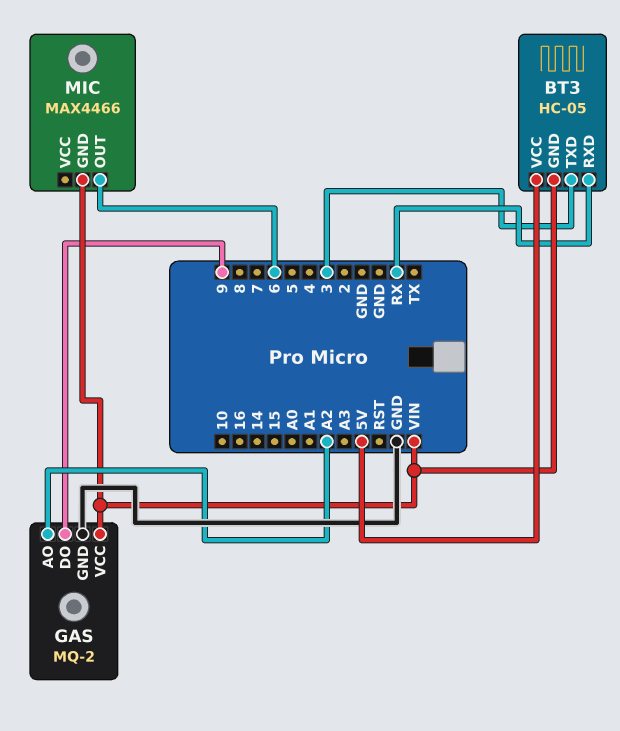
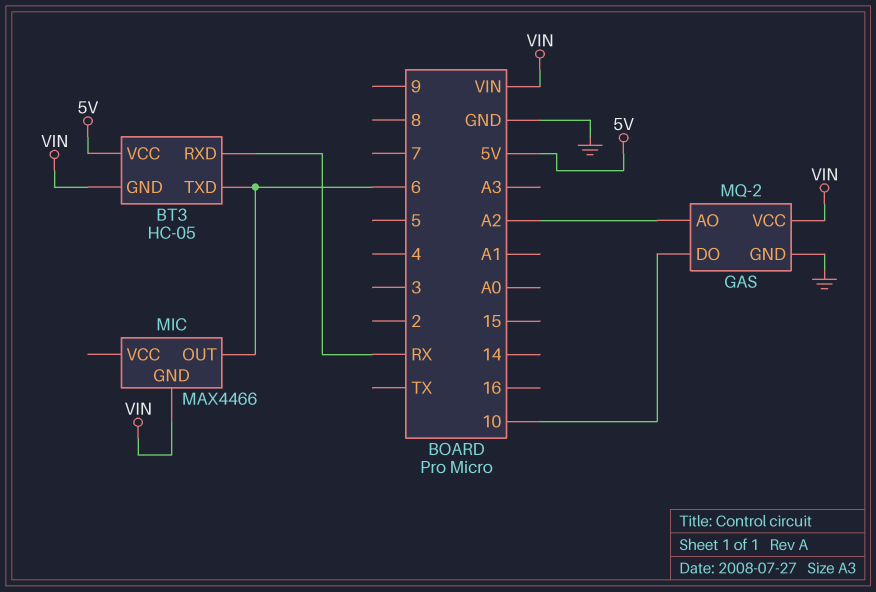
BT3 pin TXD: 3 -> 6
GAS pin DO: 9 -> 10

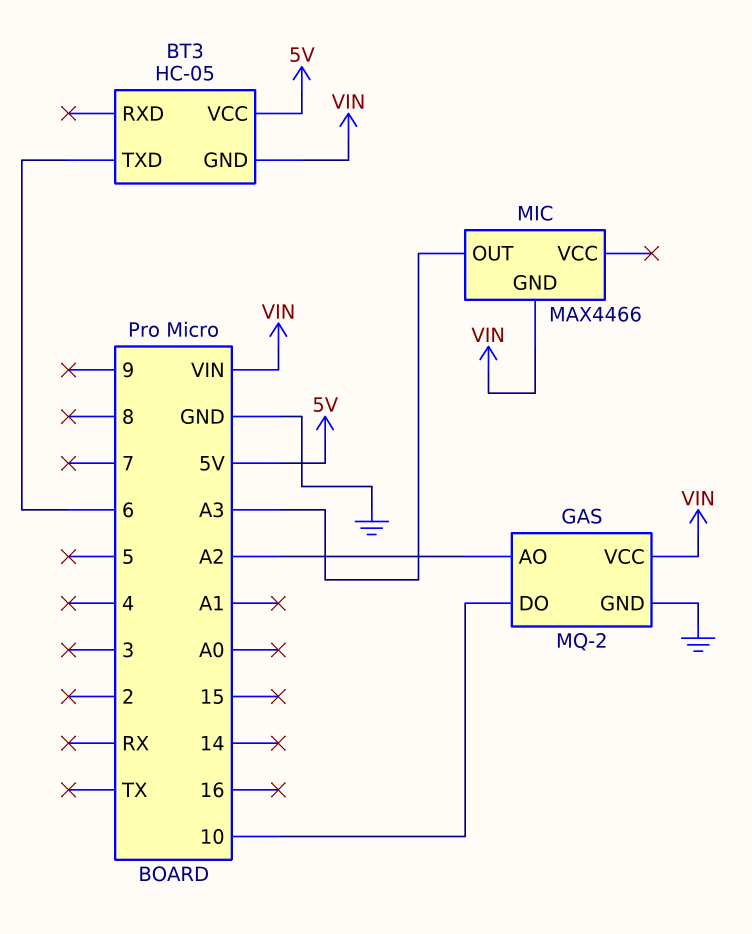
BT3 pin RXD: RX -> none
MIC pin OUT: 6 -> A3

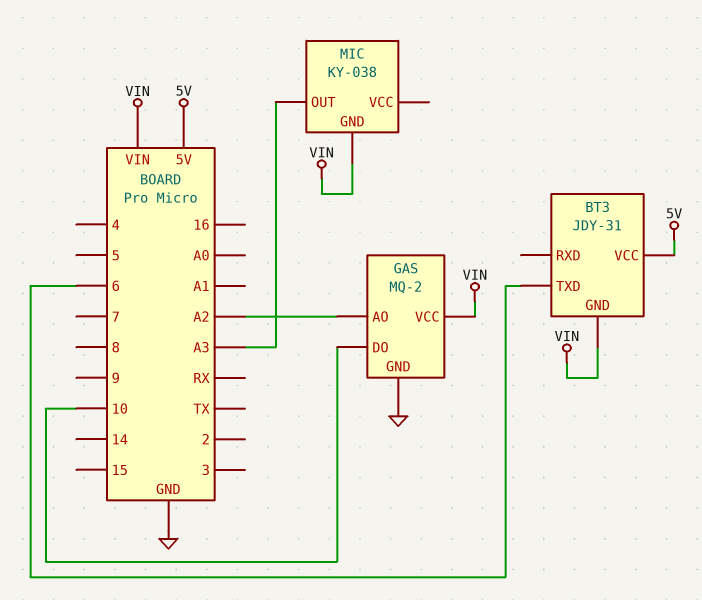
BT3: HC-05 -> JDY-31
MIC: MAX4466 -> KY-038

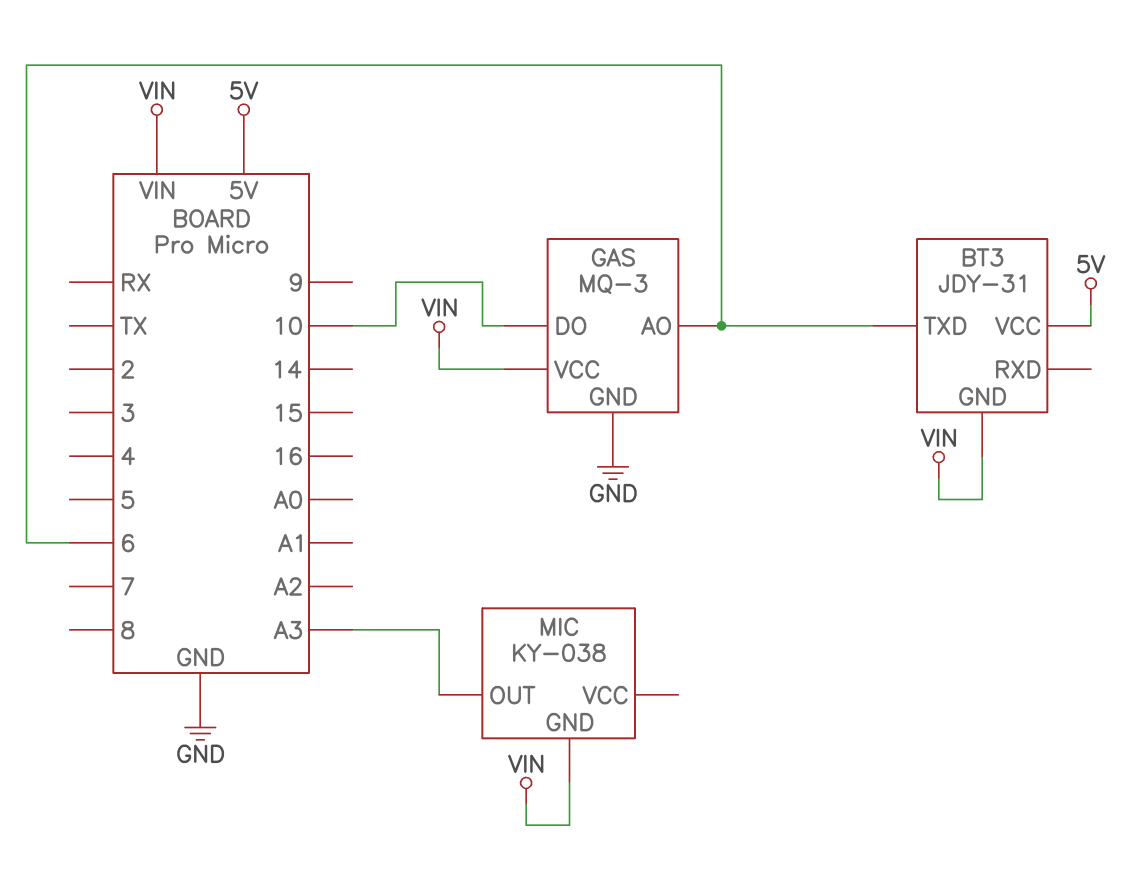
GAS: MQ-2 -> MQ-3
GAS pin AO: A2 -> 6

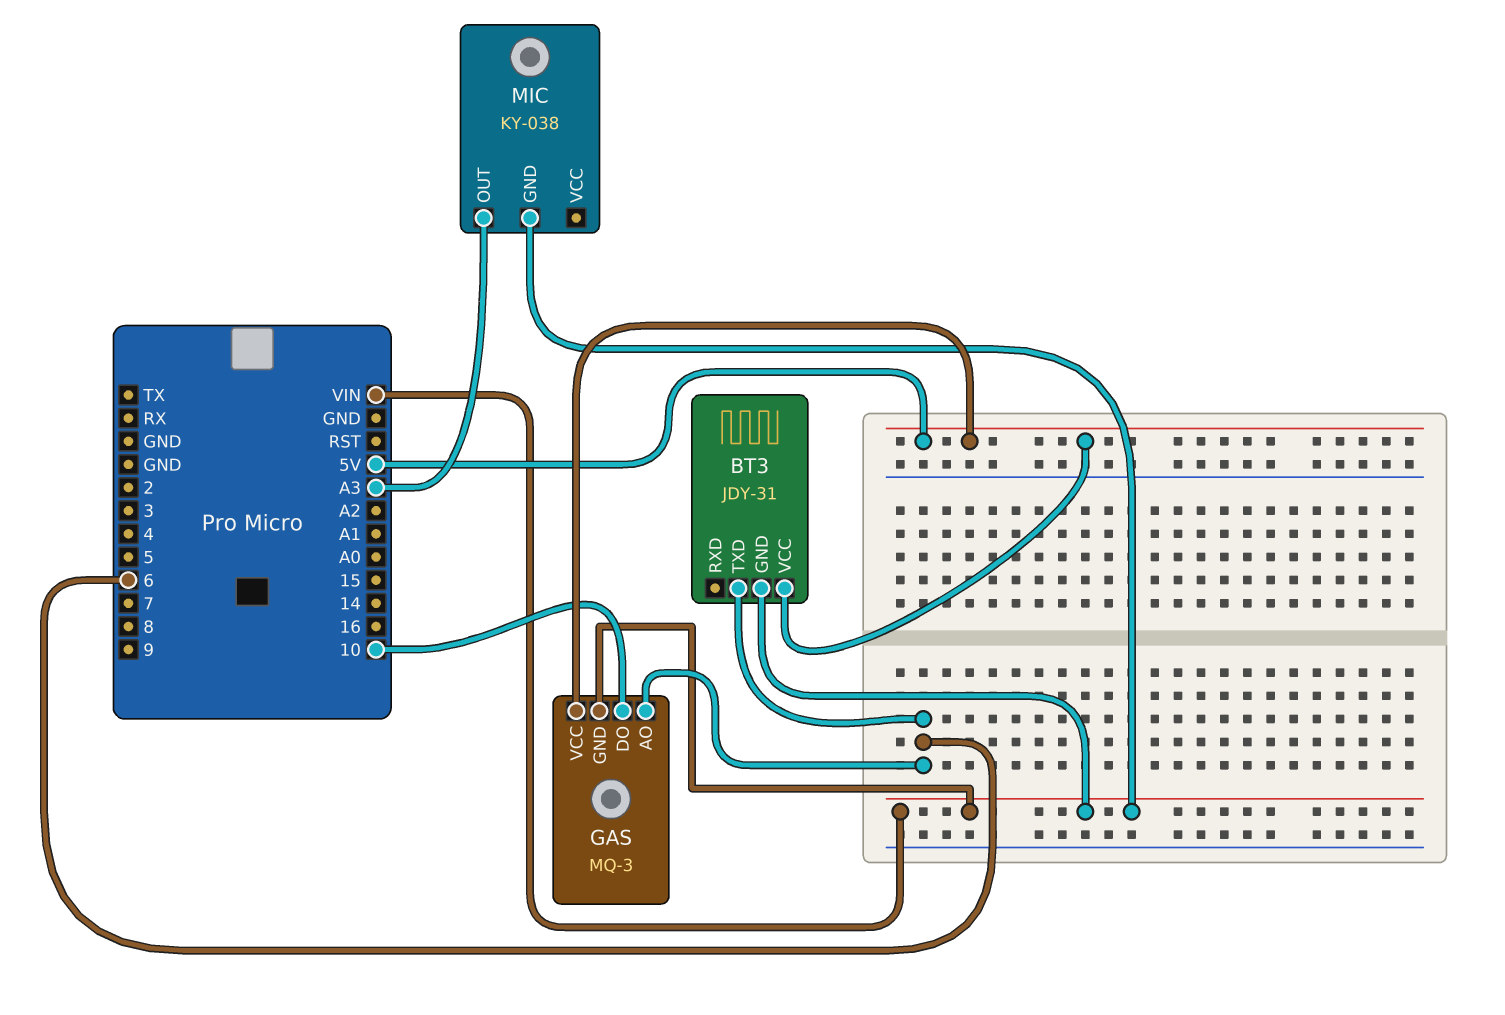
GAS pin GND: GND -> VIN
GAS pin VCC: VIN -> 5V

